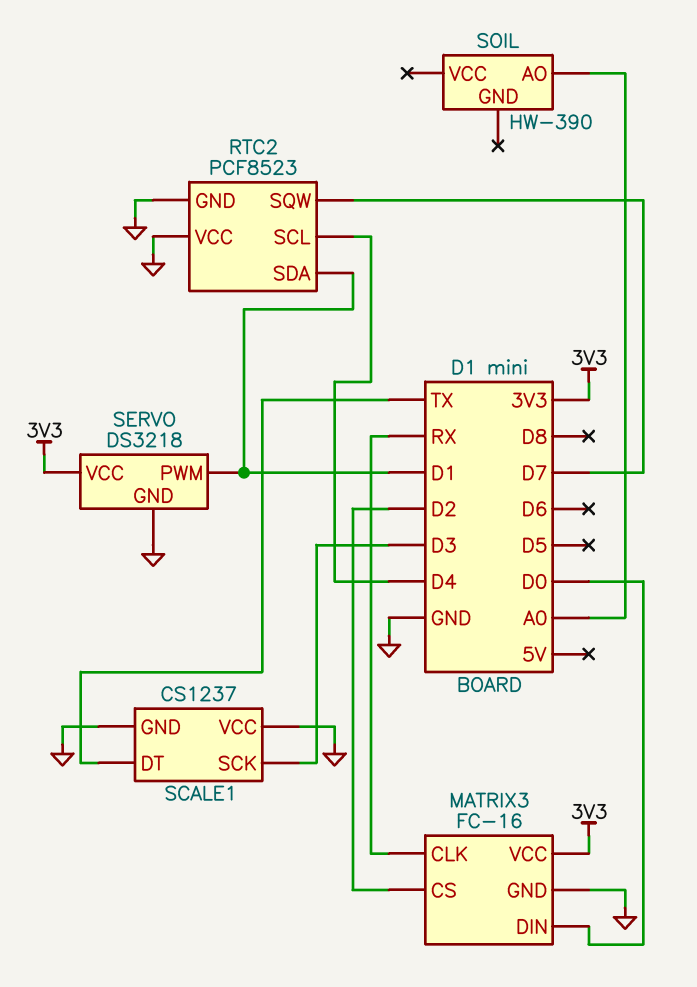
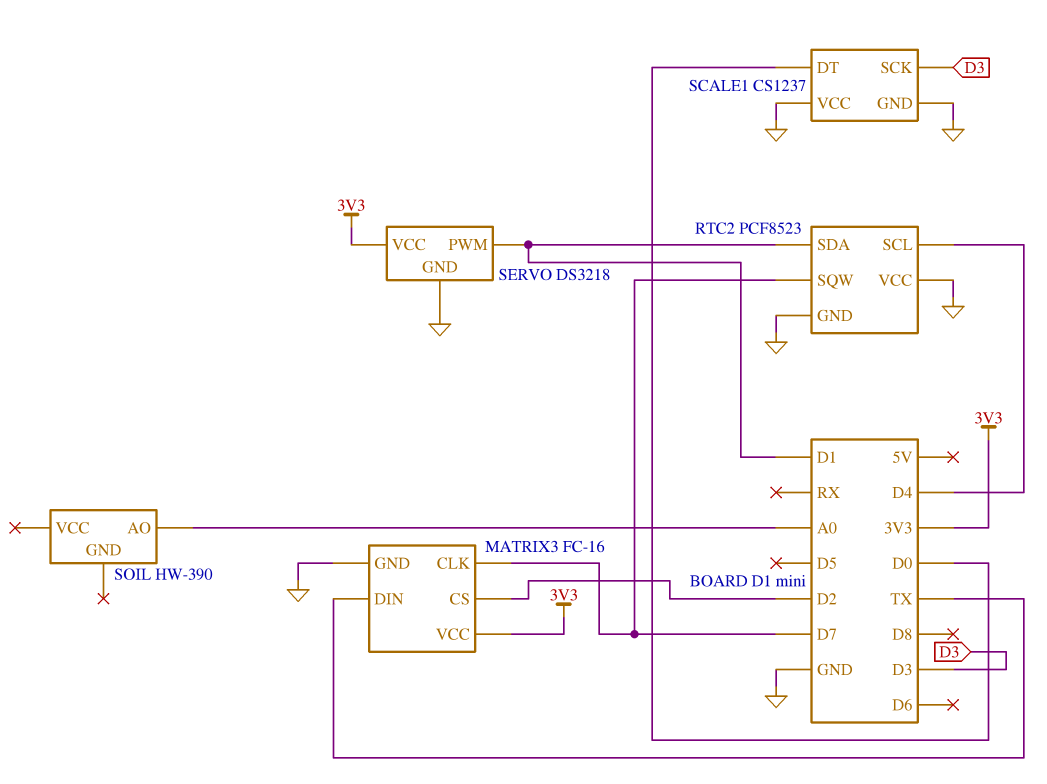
MATRIX3 pin CLK: RX -> D7
MATRIX3 pin DIN: D0 -> TX
SCALE1 pin DT: TX -> D0

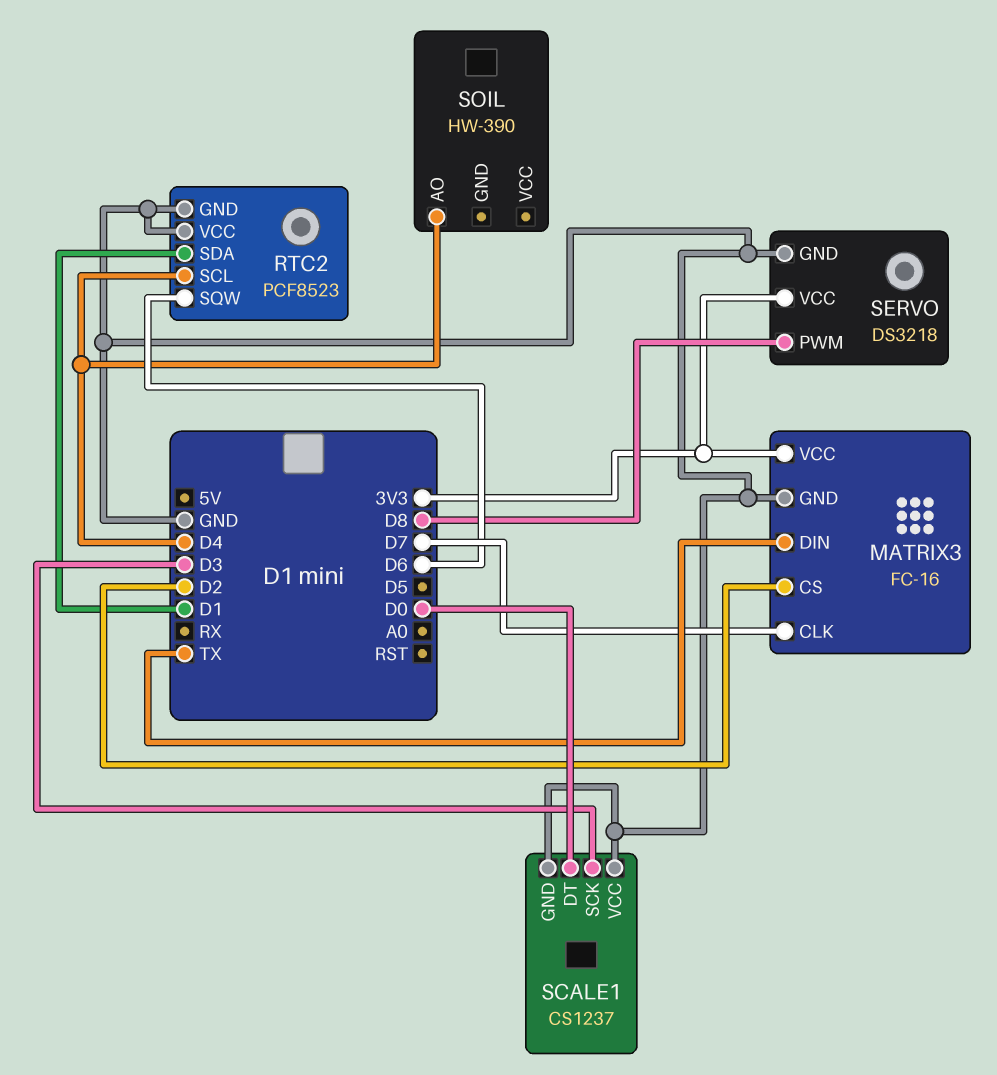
RTC2 pin SQW: D7 -> D6
SERVO pin PWM: D1 -> D8
SOIL pin AO: A0 -> D4

